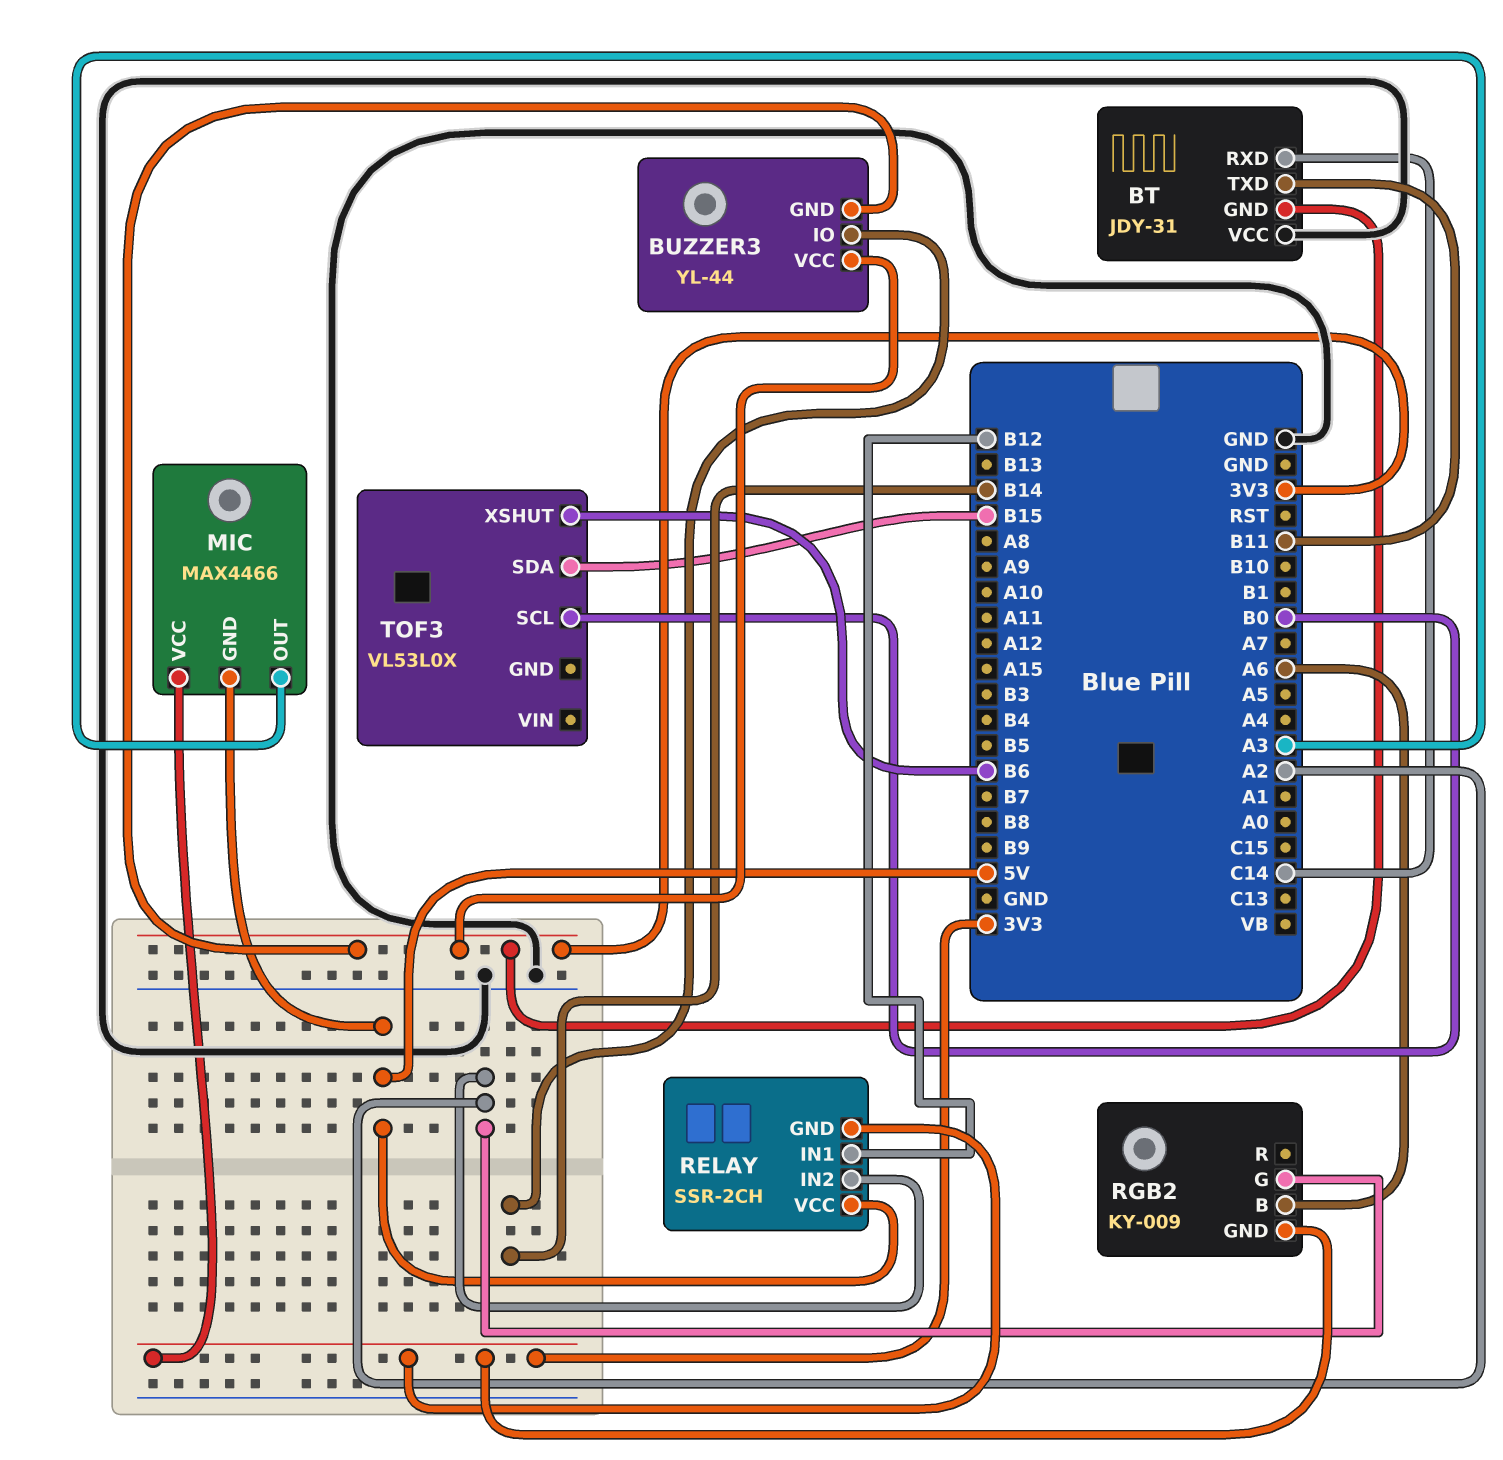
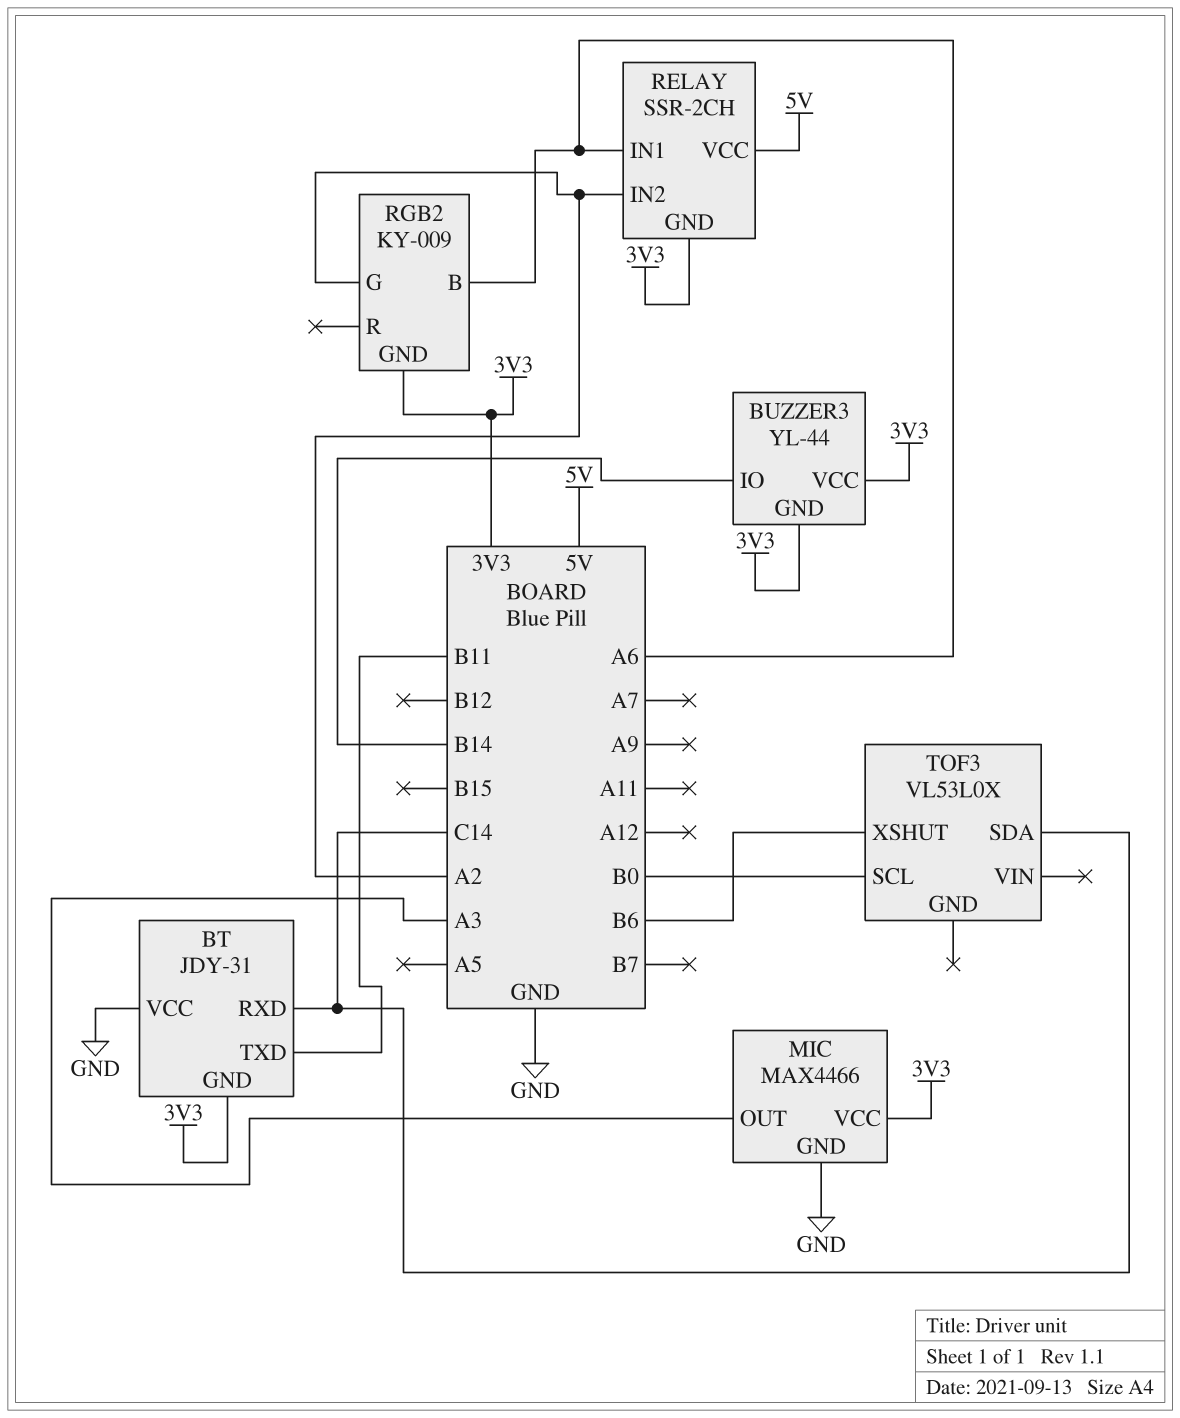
MIC pin GND: 5V -> GND
RELAY pin IN1: B12 -> A6
TOF3 pin SDA: B15 -> C14

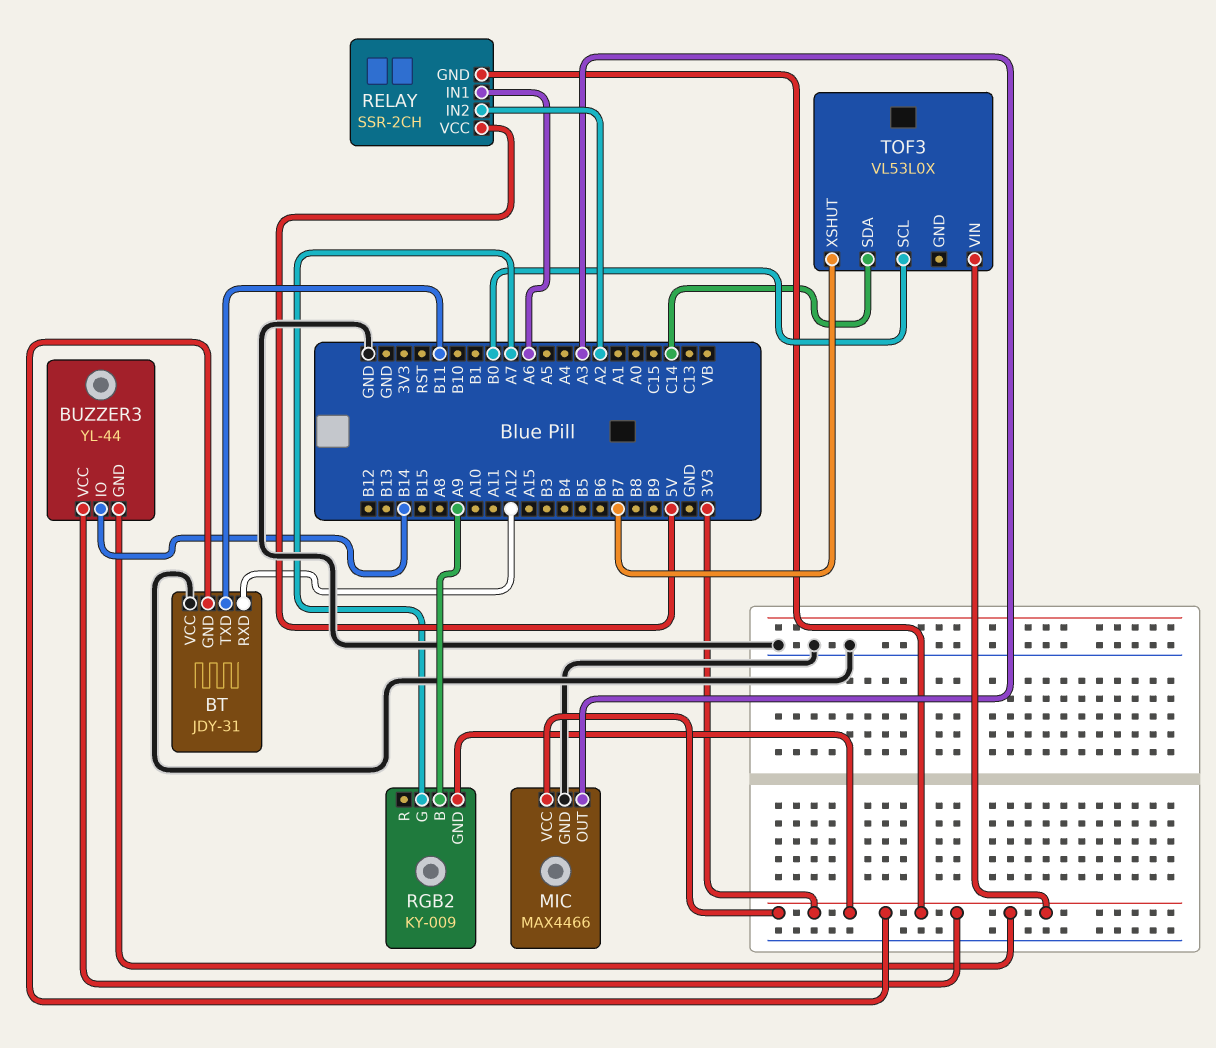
BT pin RXD: C14 -> A12
RGB2 pin B: A6 -> A9
RGB2 pin G: A2 -> A7
TOF3 pin VIN: none -> 3V3
TOF3 pin XSHUT: B6 -> B7

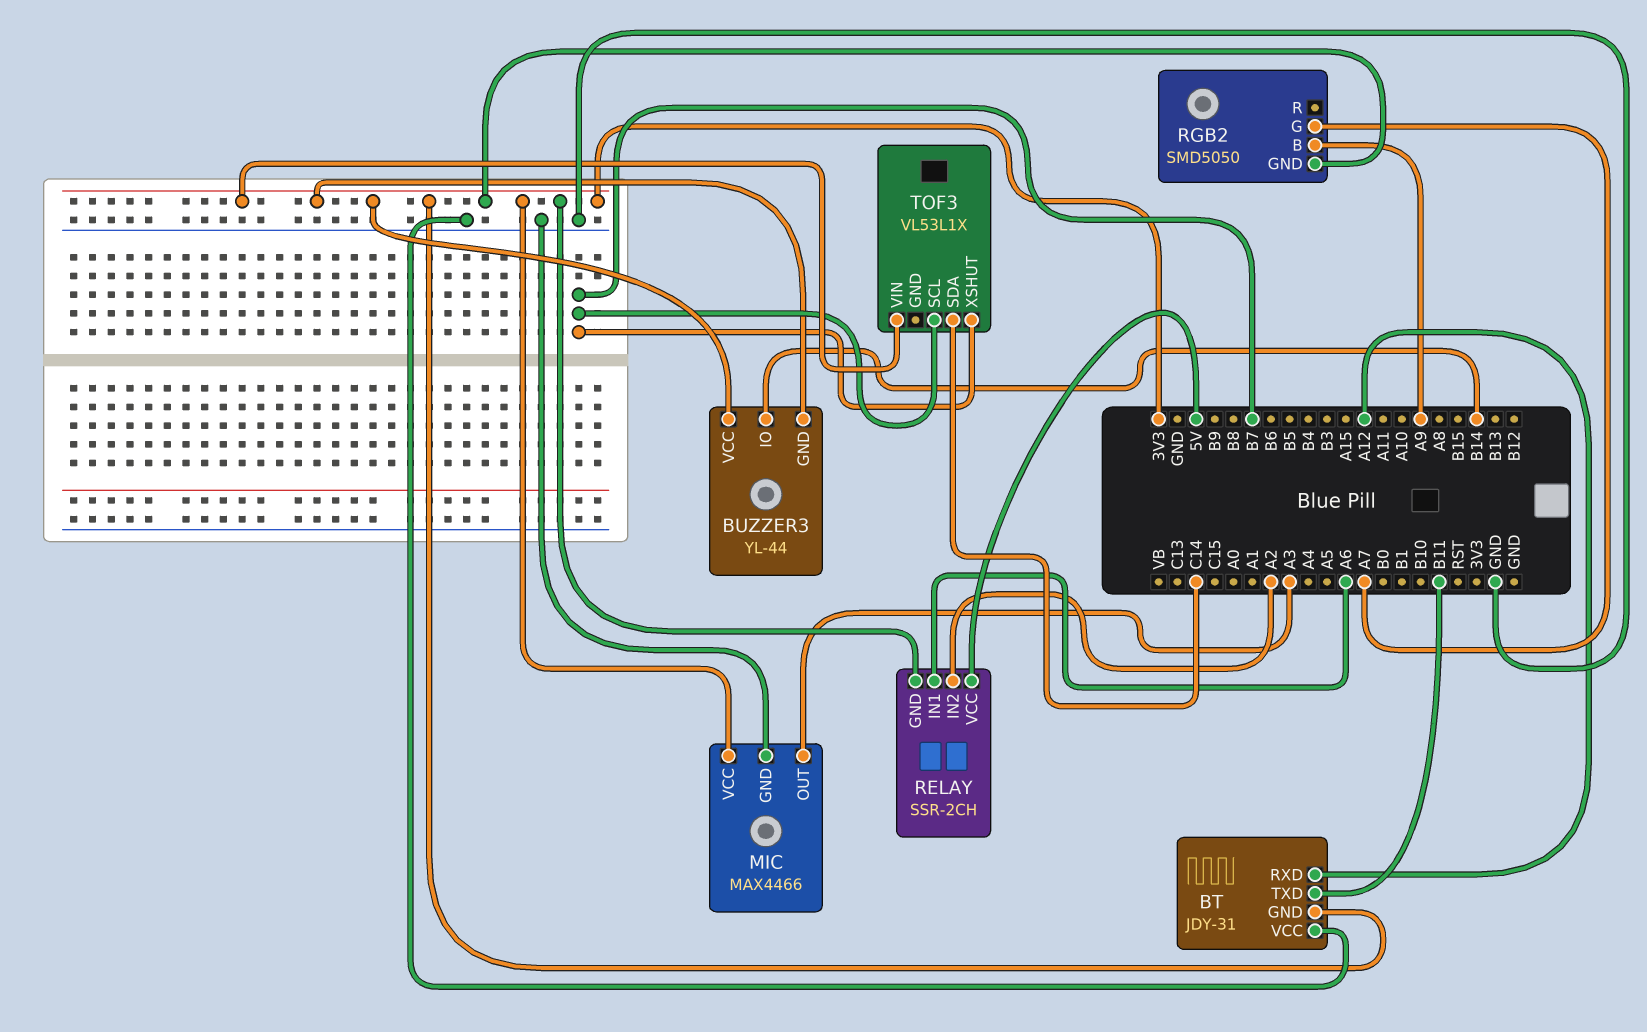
RGB2: KY-009 -> SMD5050
TOF3: VL53L0X -> VL53L1X
TOF3 pin SCL: B0 -> B7

